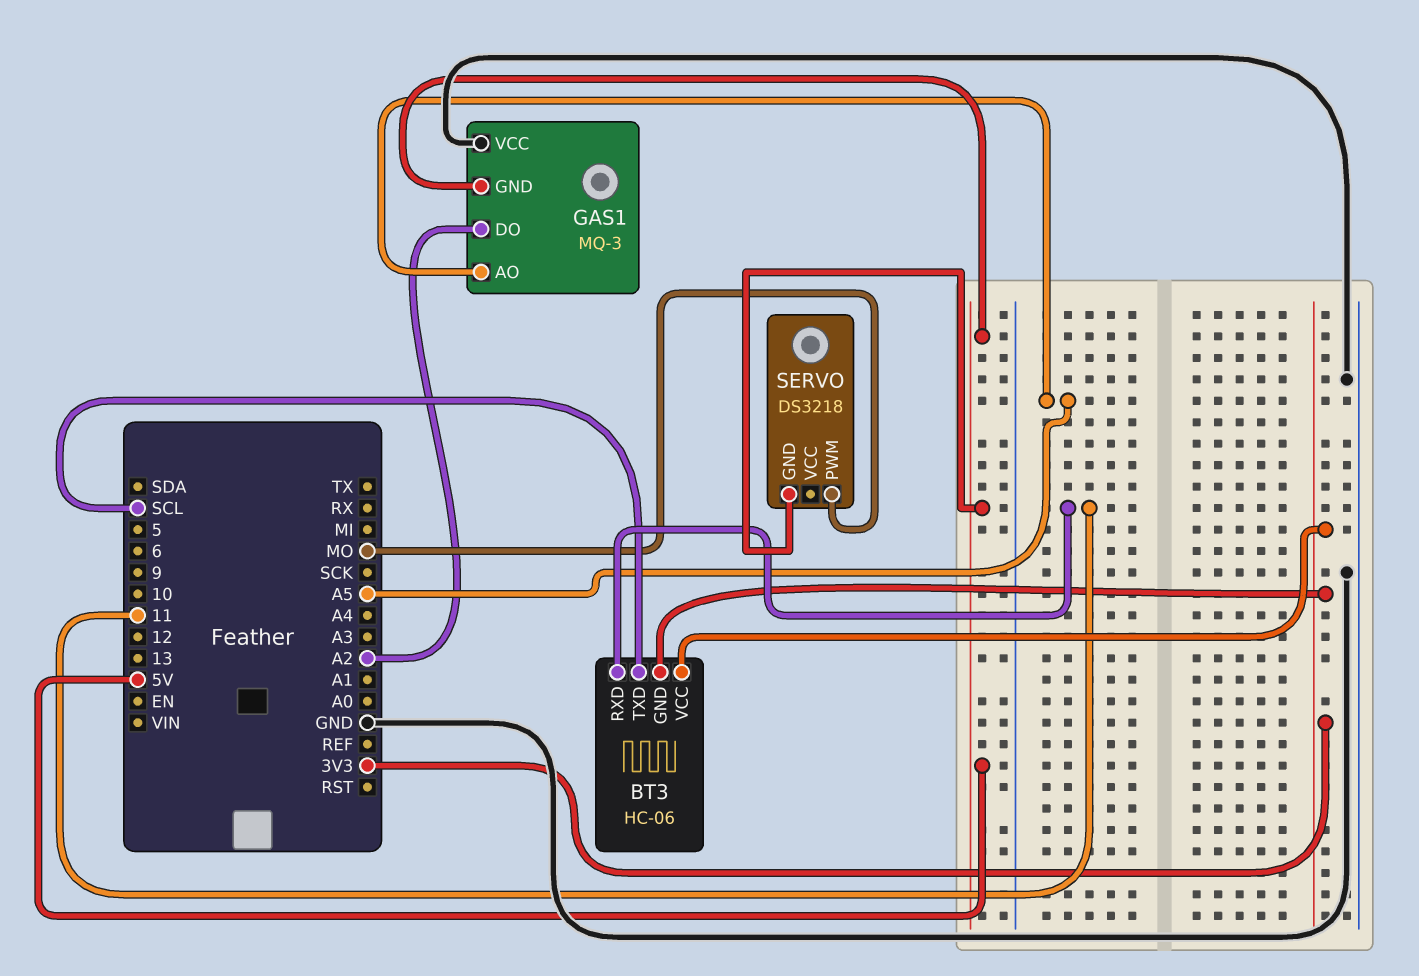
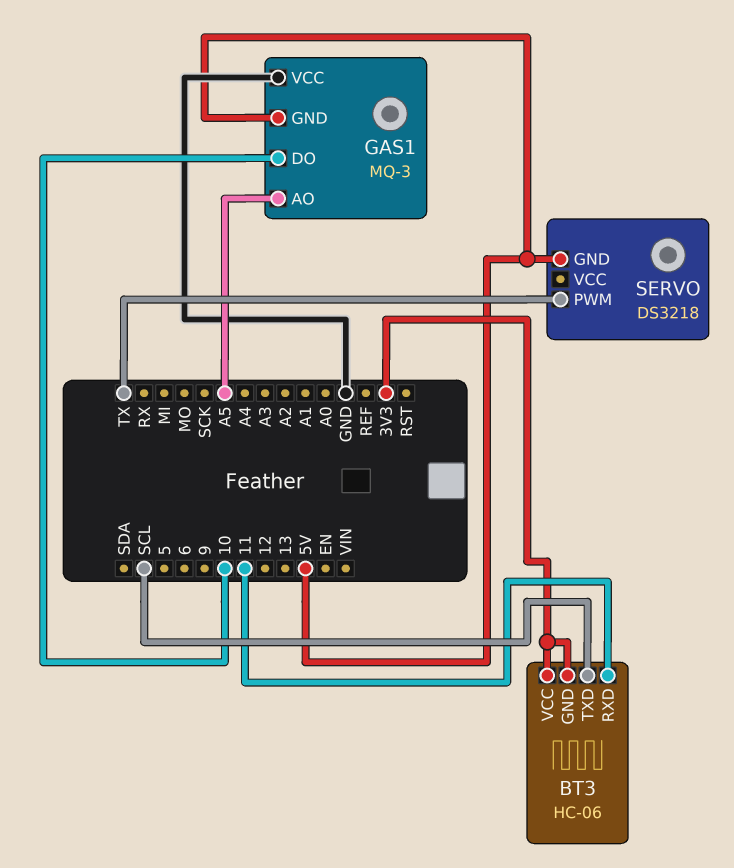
GAS1 pin DO: A2 -> 10
SERVO pin PWM: MO -> TX

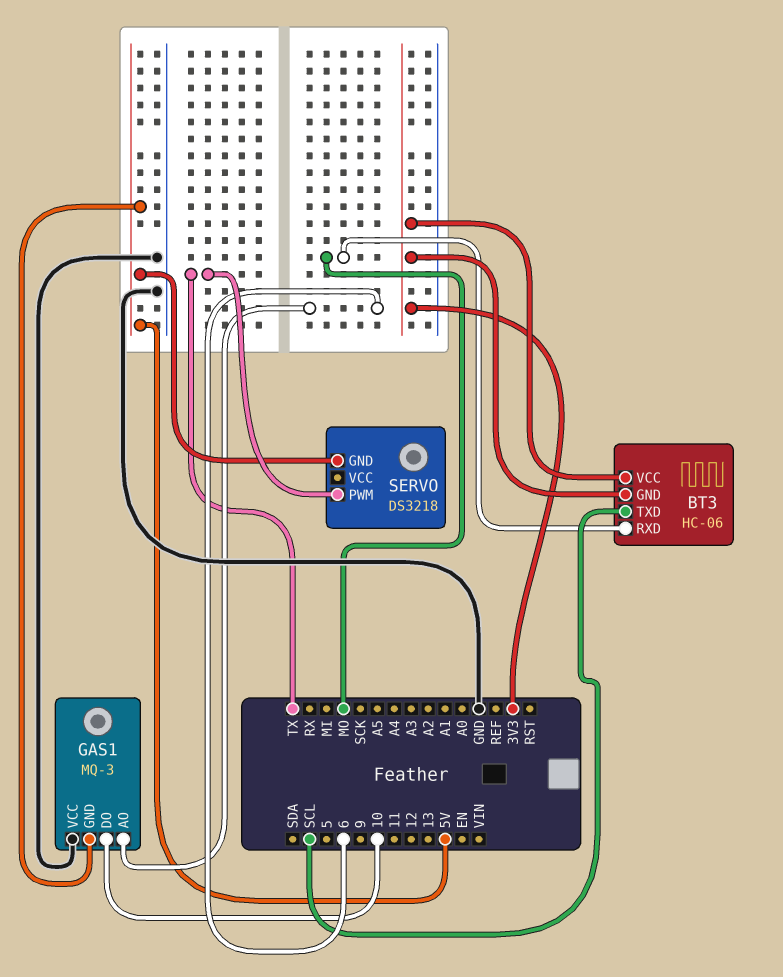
BT3 pin RXD: 11 -> MO
GAS1 pin AO: A5 -> 6

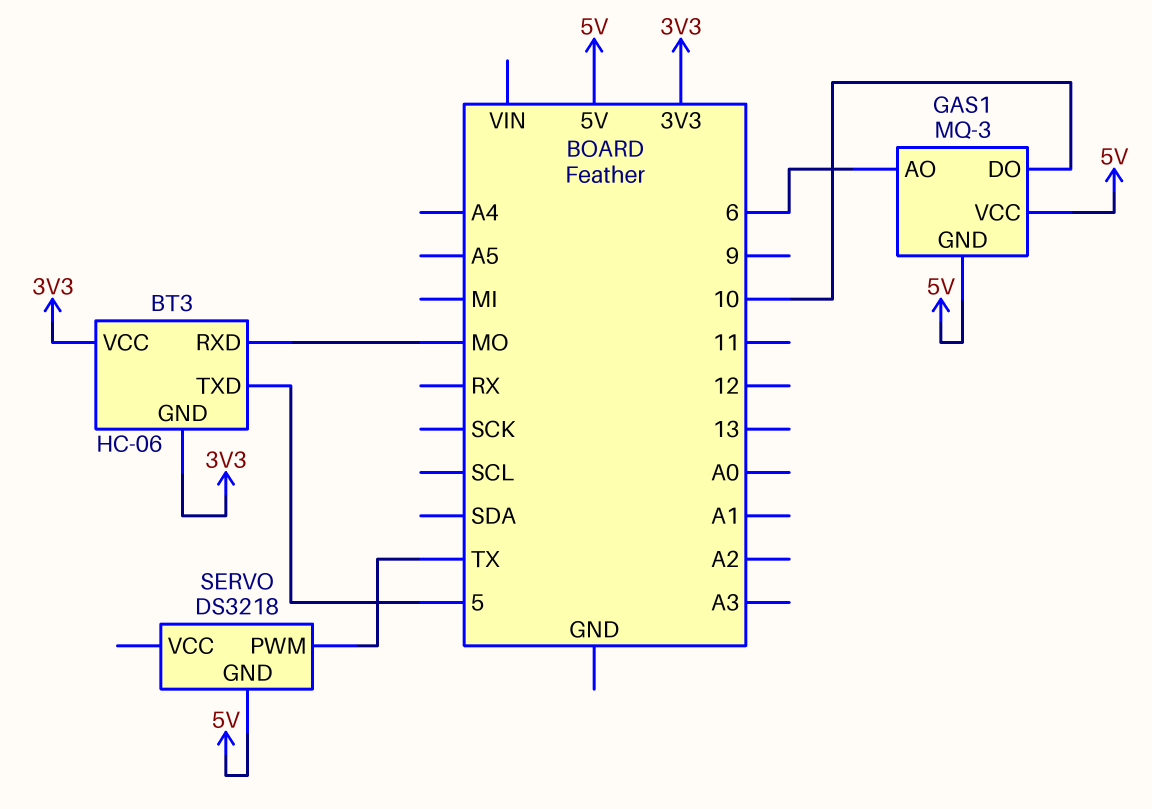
BT3 pin TXD: SCL -> 5
GAS1 pin VCC: GND -> 5V

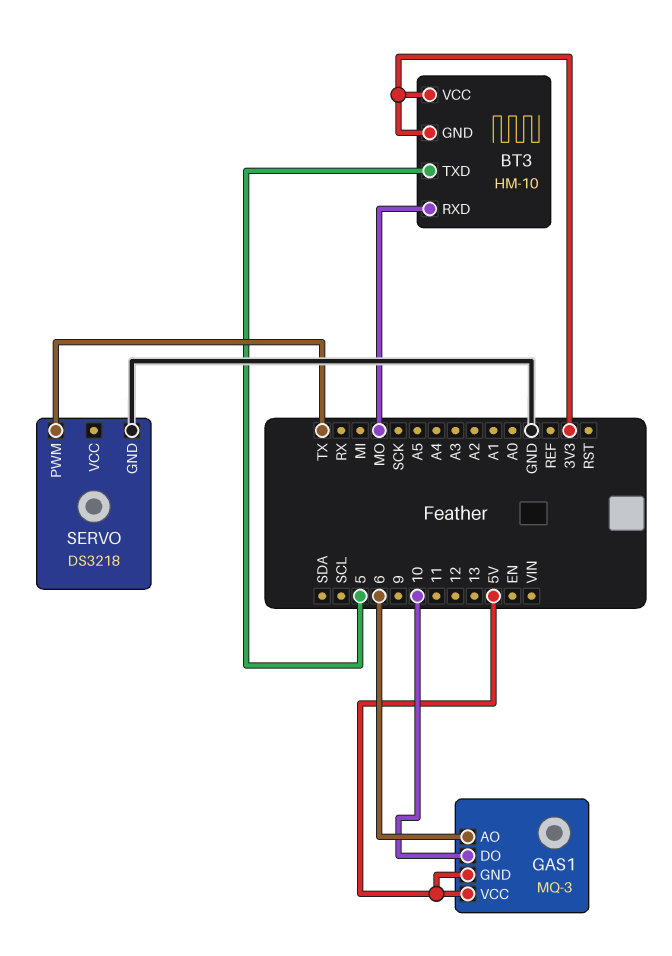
BT3: HC-06 -> HM-10
SERVO pin GND: 5V -> GND

